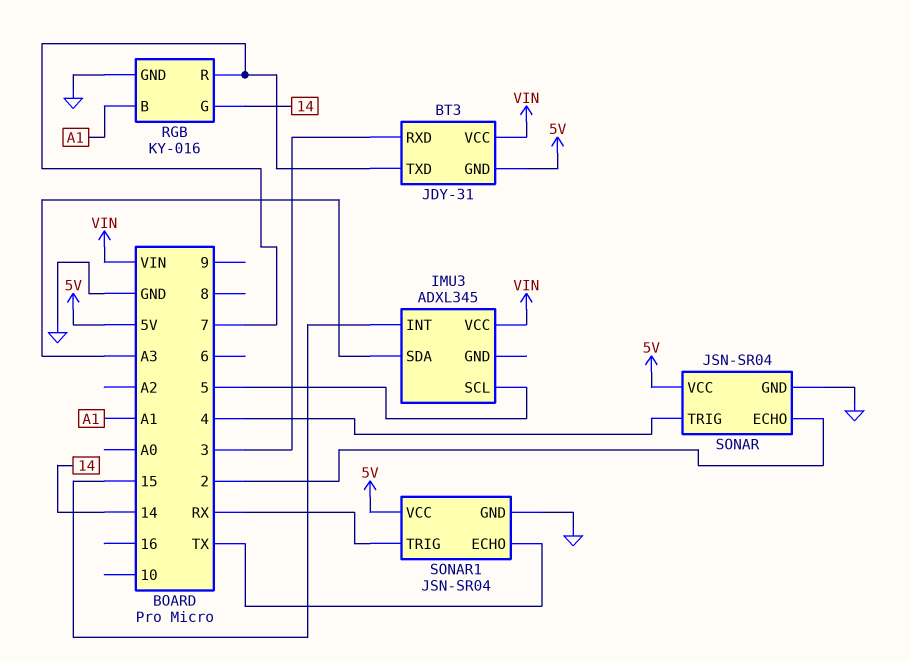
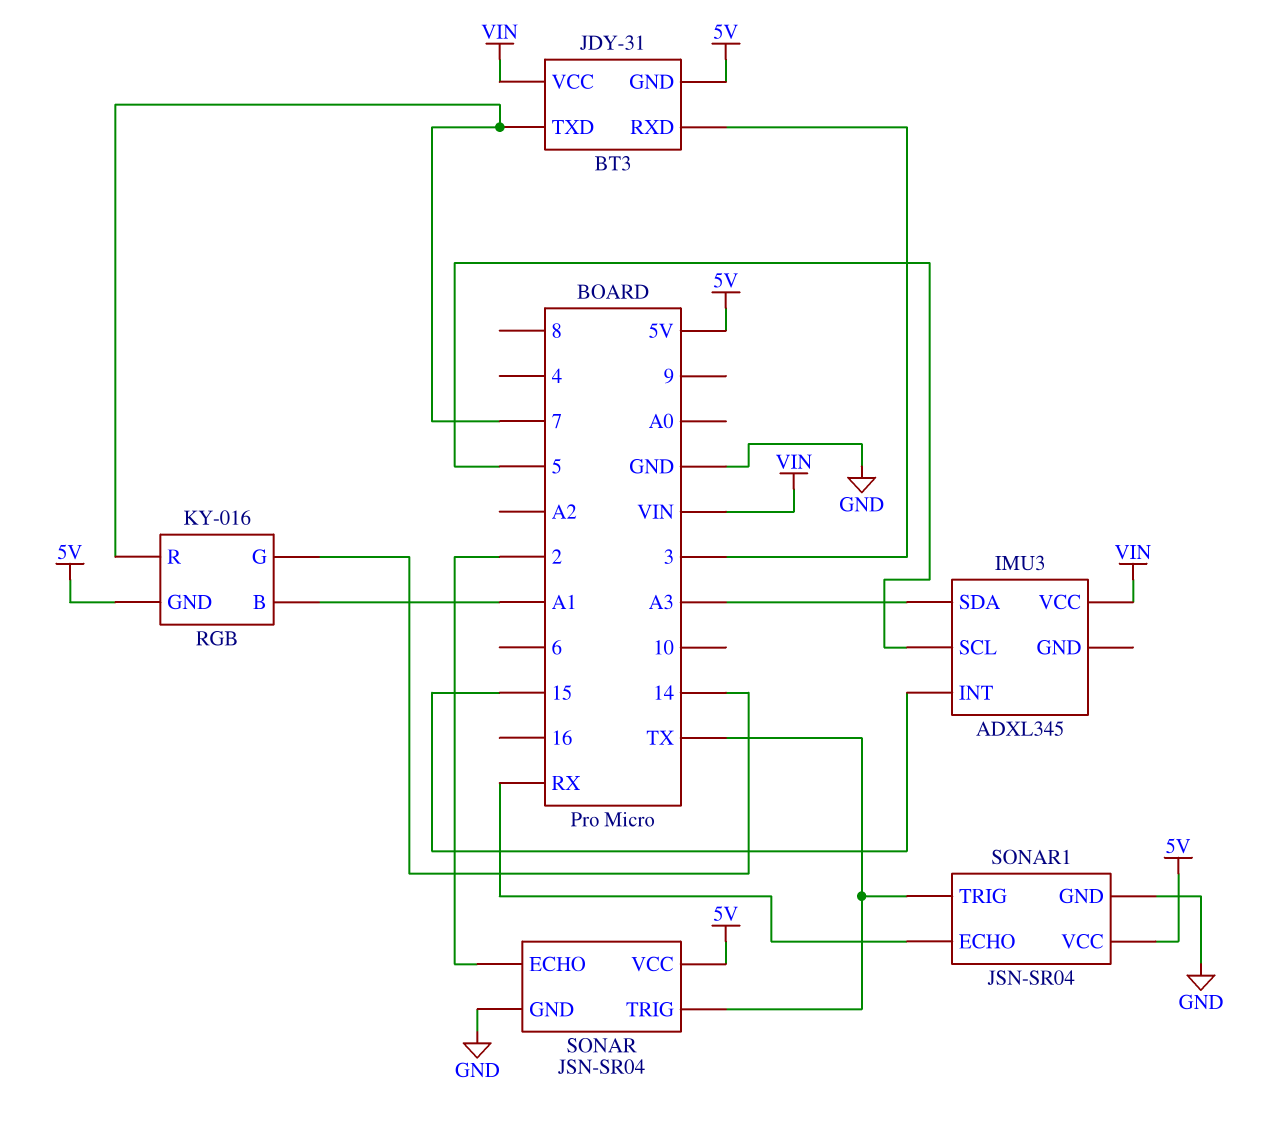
RGB pin GND: GND -> 5V
SONAR pin TRIG: 4 -> TX
SONAR1 pin ECHO: TX -> RX
SONAR1 pin TRIG: RX -> TX

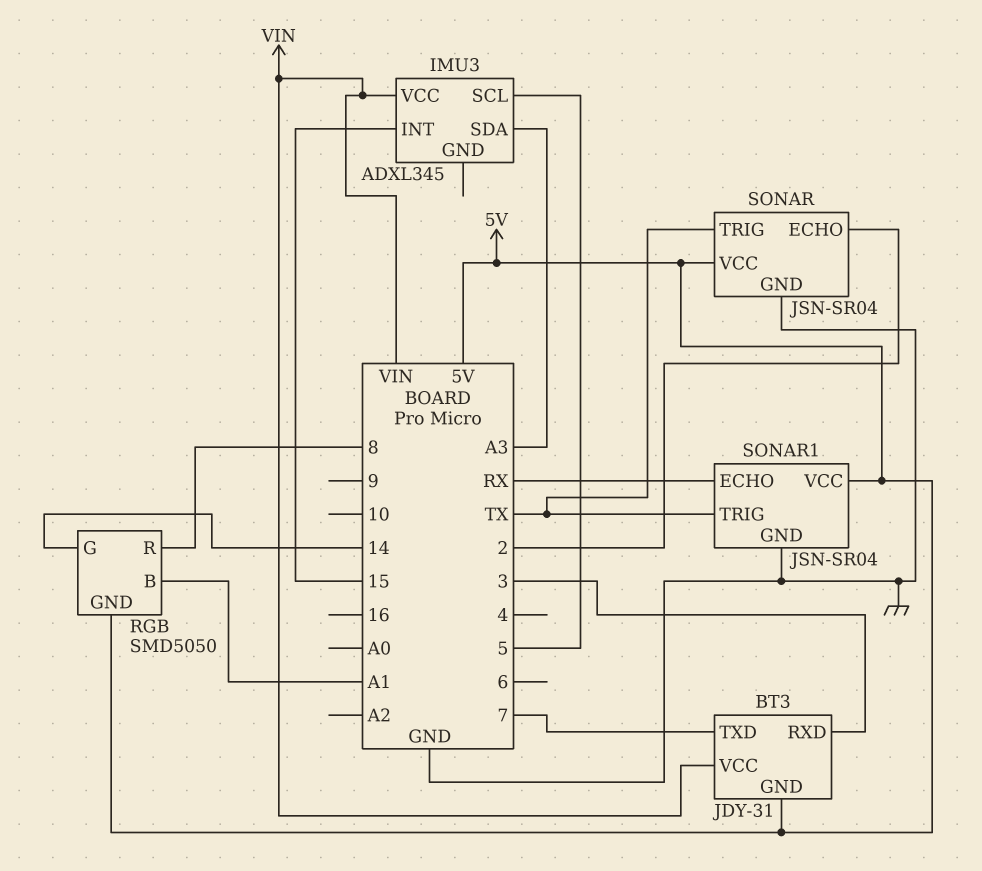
RGB: KY-016 -> SMD5050
RGB pin R: 7 -> 8

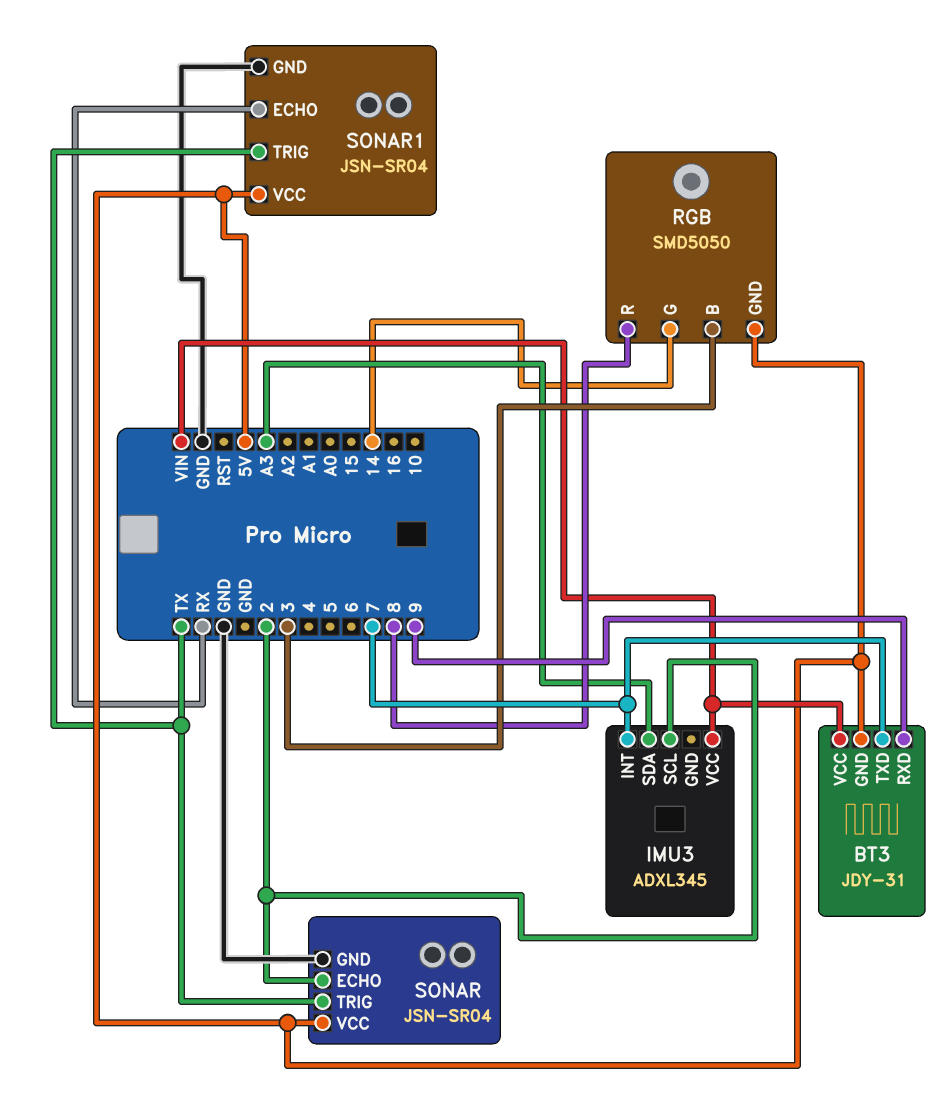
BT3 pin RXD: 3 -> 9
IMU3 pin INT: 15 -> 7
IMU3 pin SCL: 5 -> 2
RGB pin B: A1 -> 3

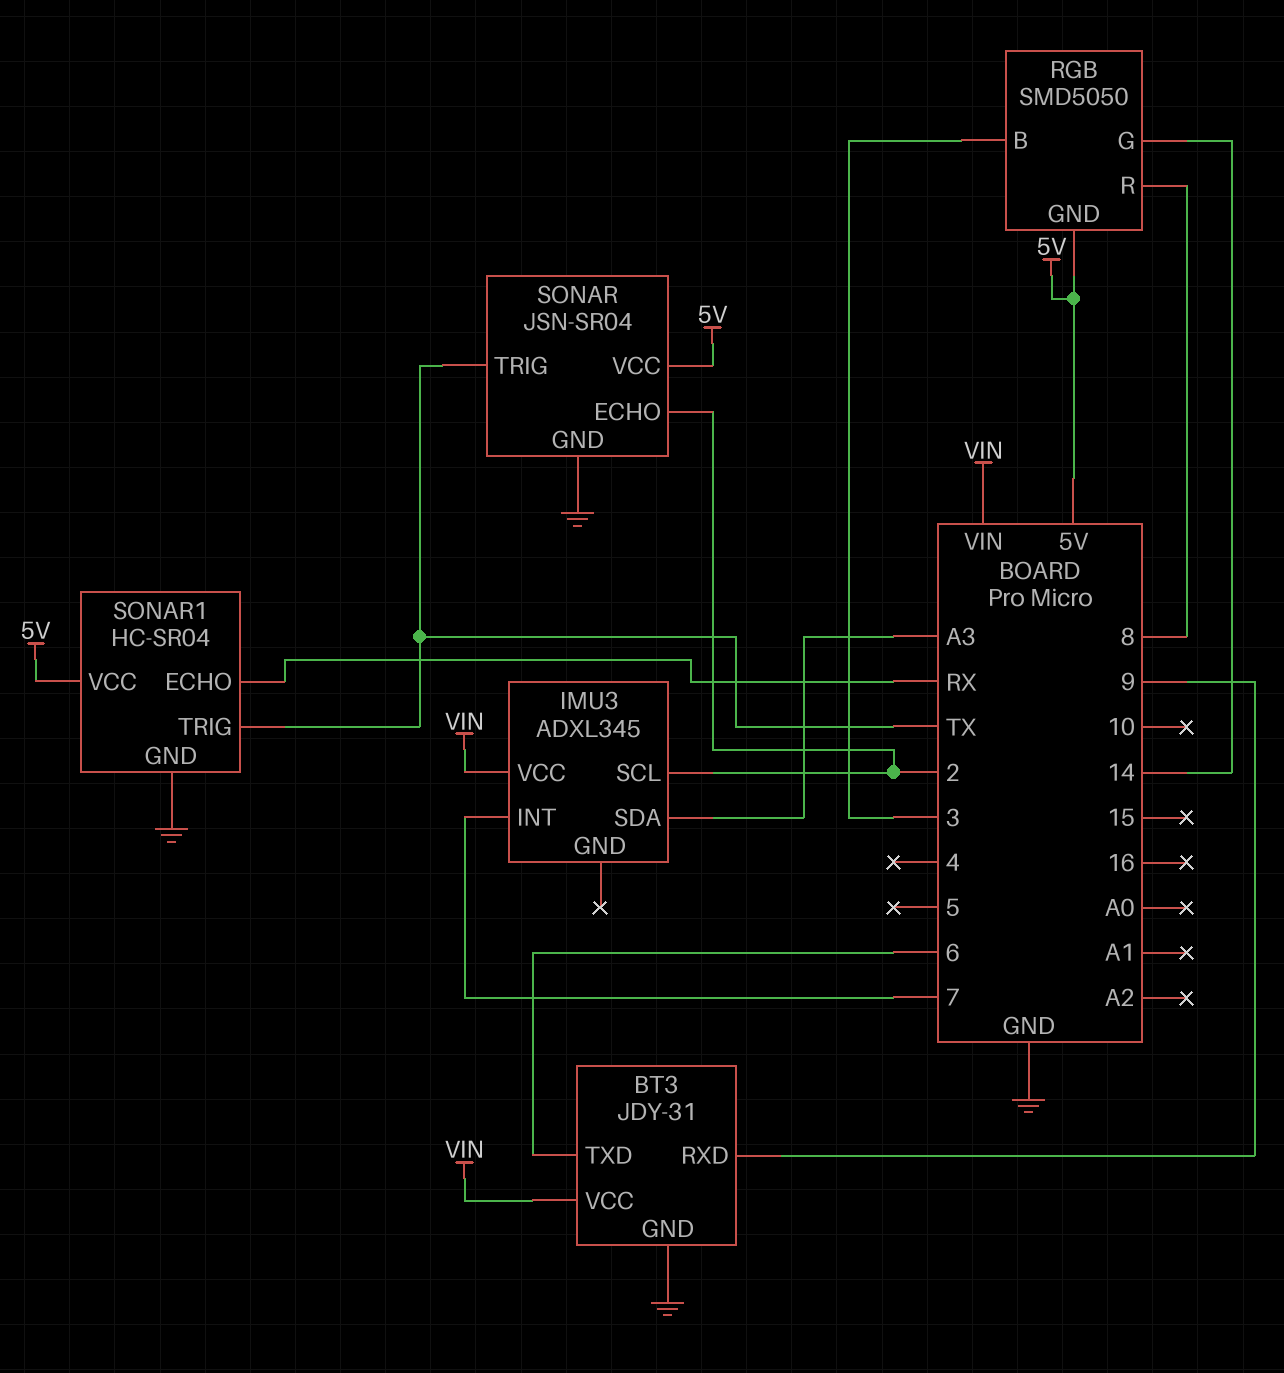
BT3 pin GND: 5V -> GND
BT3 pin TXD: 7 -> 6
SONAR1: JSN-SR04 -> HC-SR04

